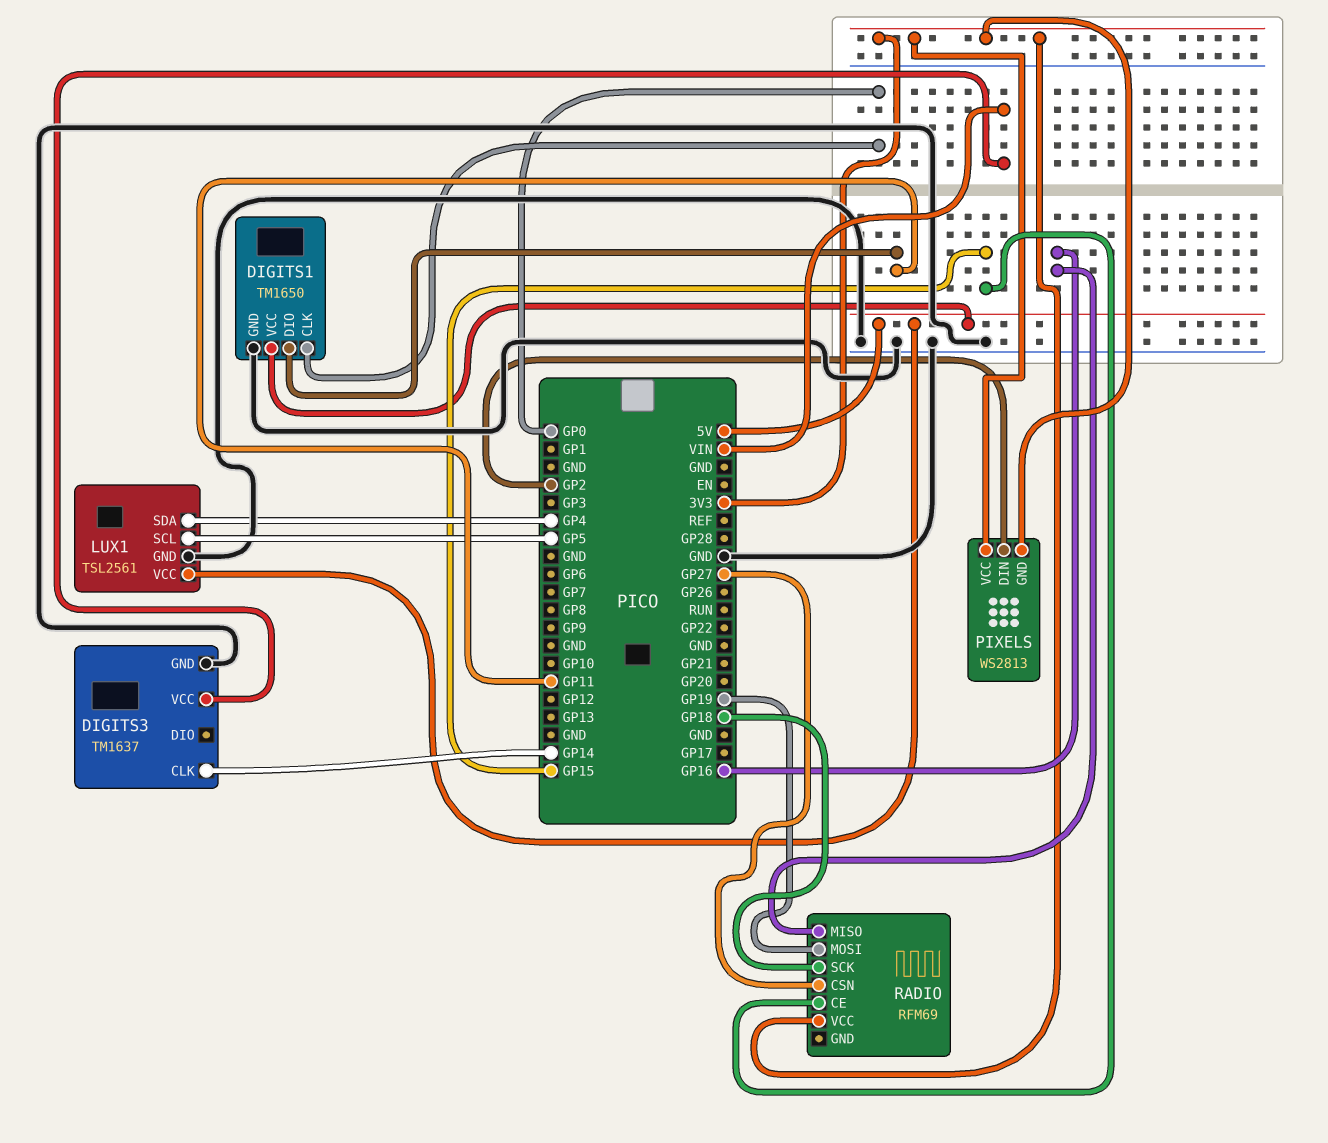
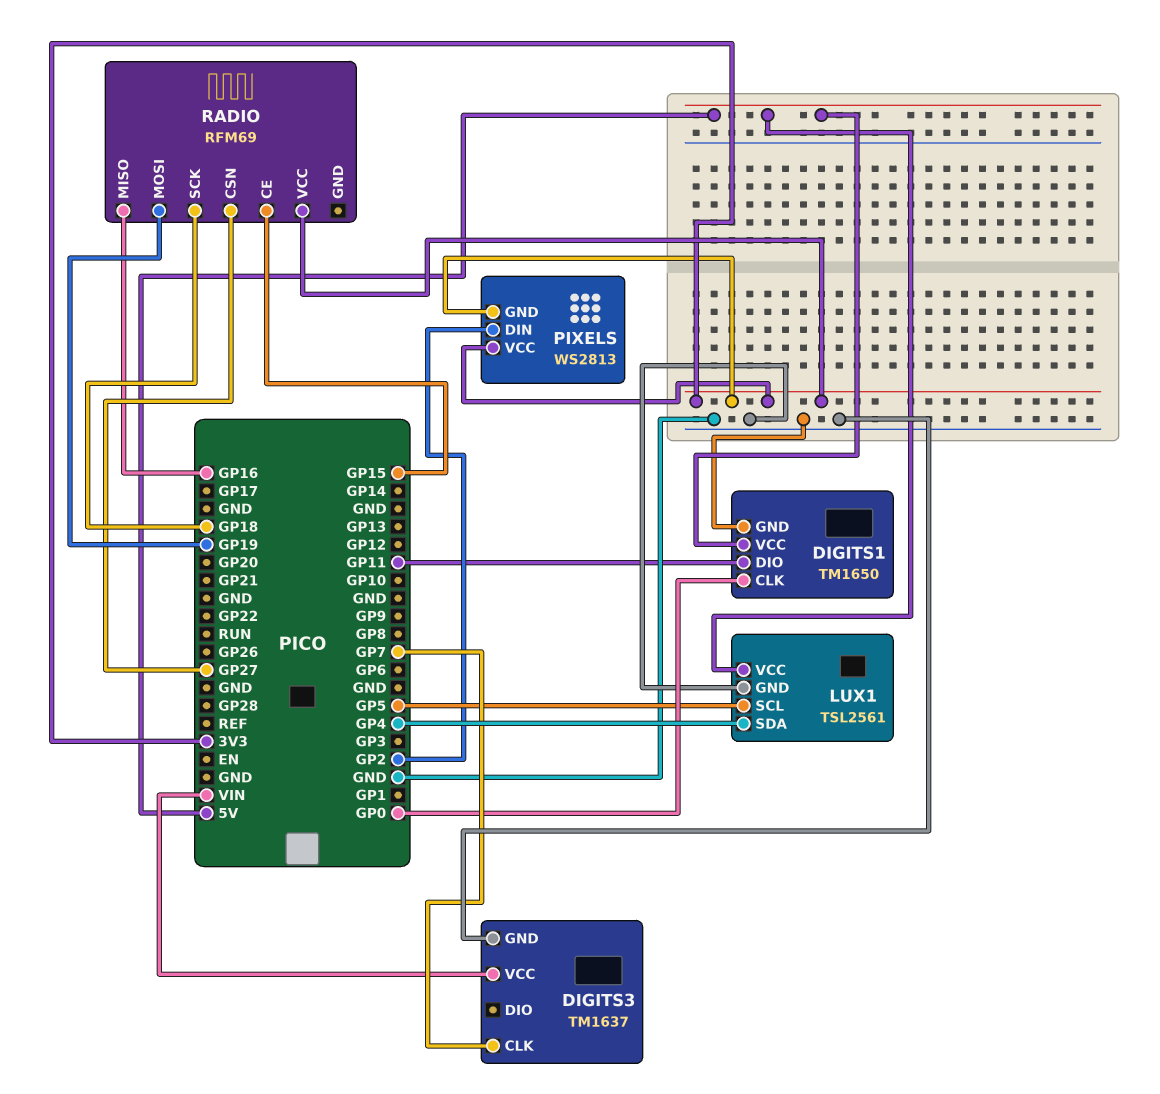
DIGITS3 pin CLK: GP14 -> GP7

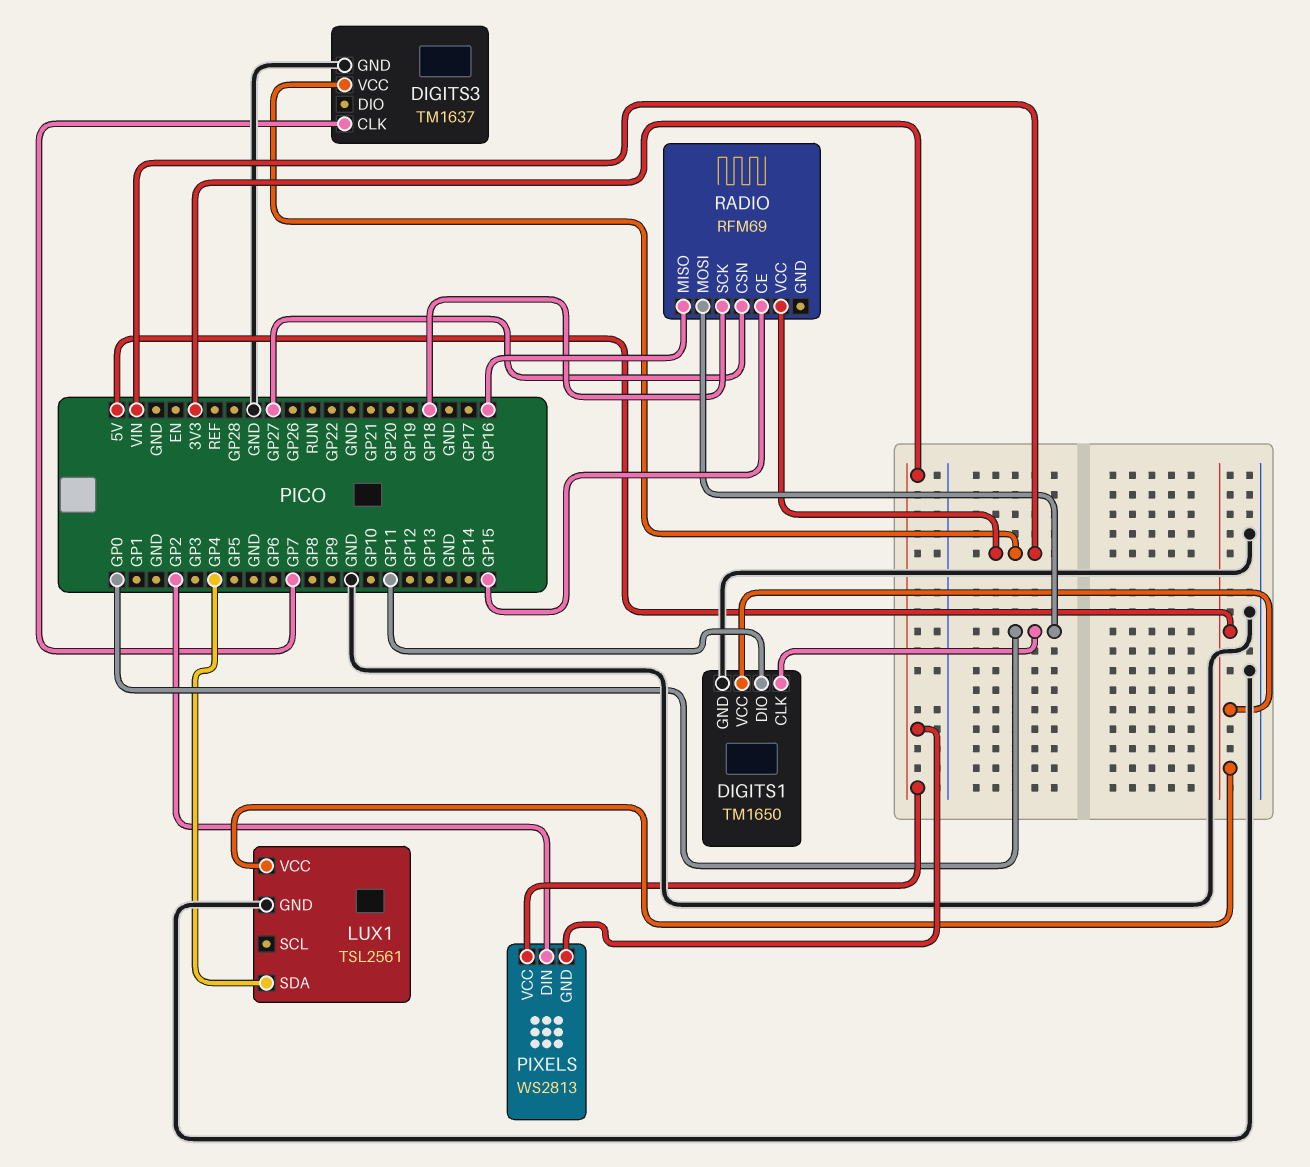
LUX1 pin SCL: GP5 -> none
RADIO pin MOSI: GP19 -> GP0
RADIO pin VCC: 3V3 -> VIN

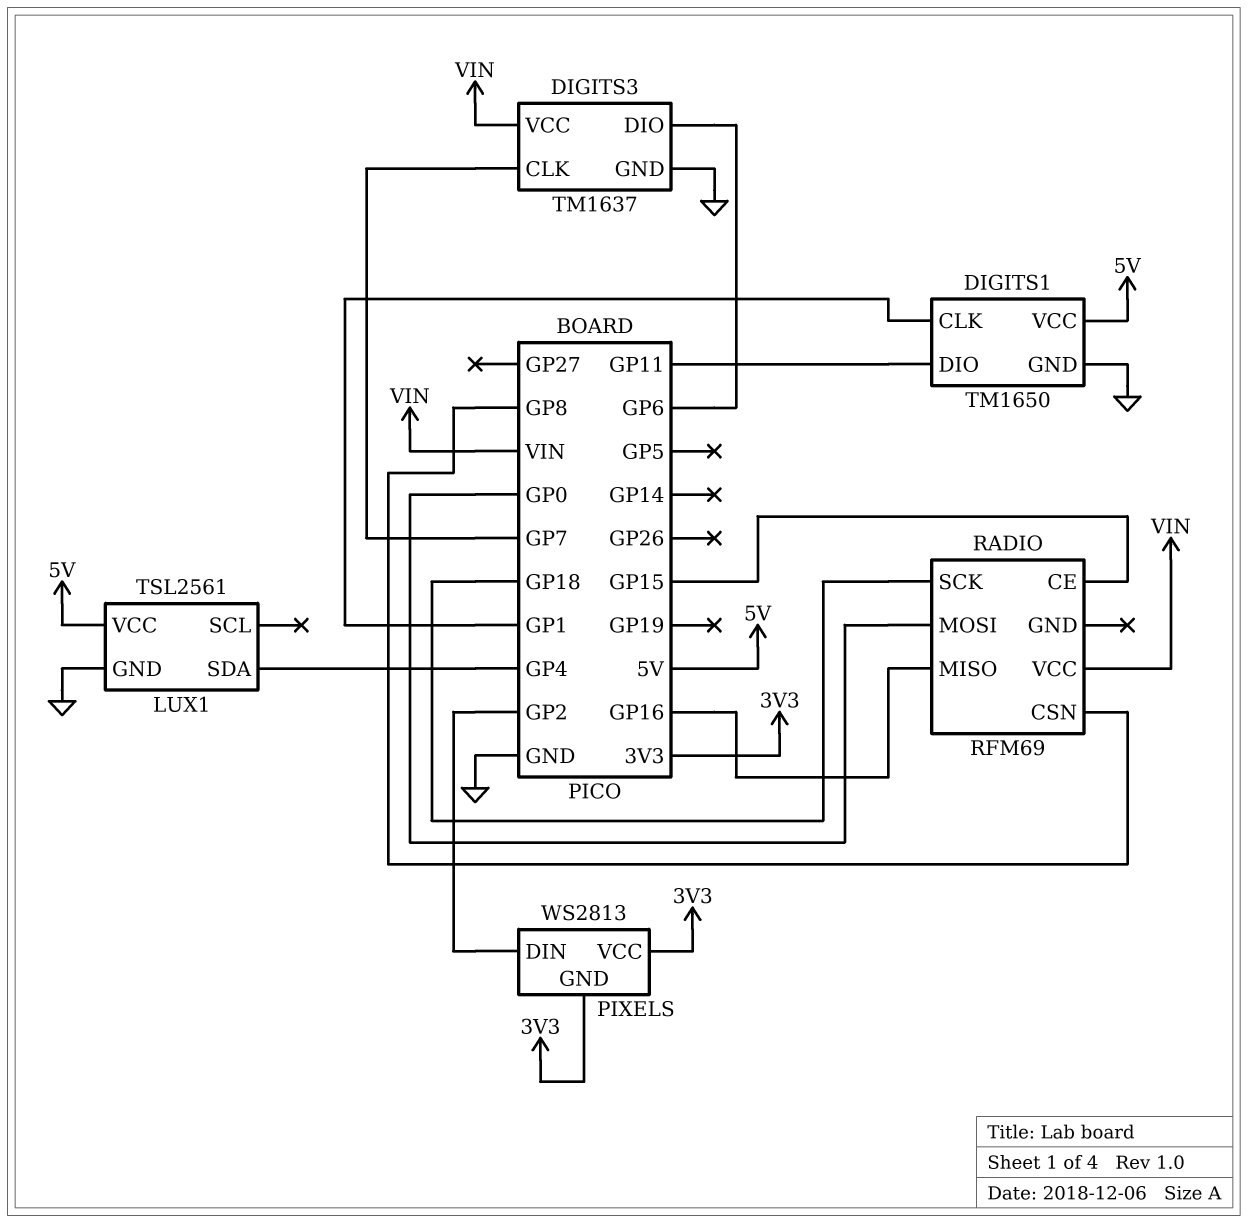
DIGITS1 pin CLK: GP0 -> GP1
DIGITS3 pin DIO: none -> GP6
RADIO pin CSN: GP27 -> GP8

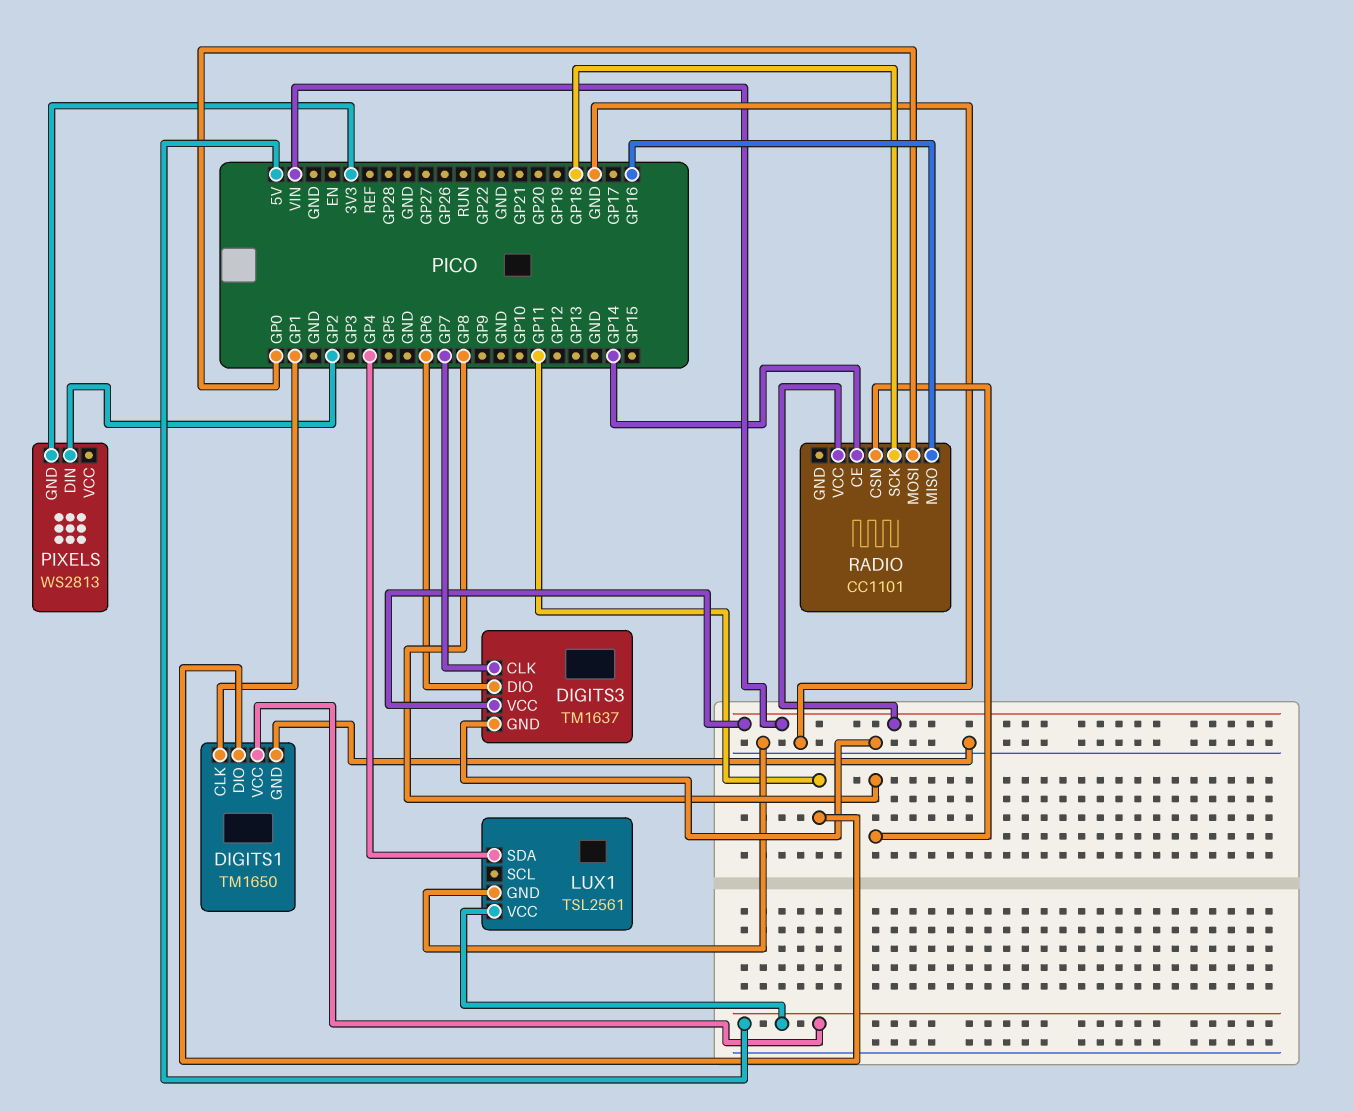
PIXELS pin VCC: 3V3 -> none
RADIO: RFM69 -> CC1101
RADIO pin CE: GP15 -> GP14

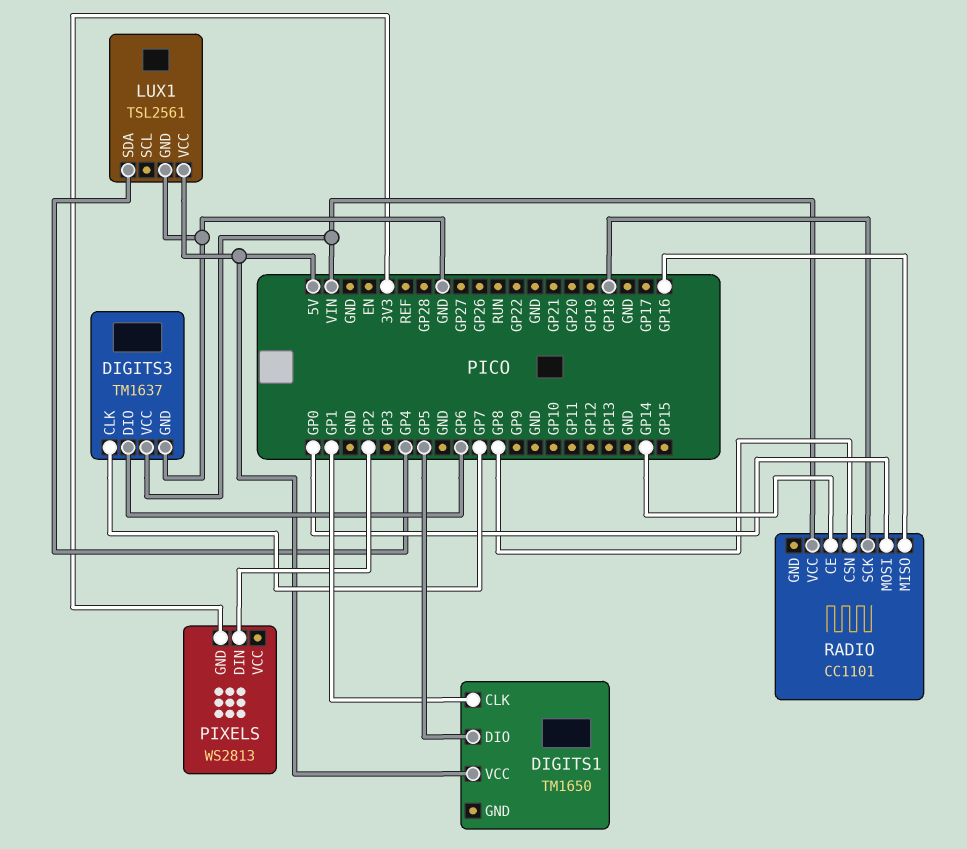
DIGITS1 pin DIO: GP11 -> GP5
DIGITS1 pin GND: GND -> none

